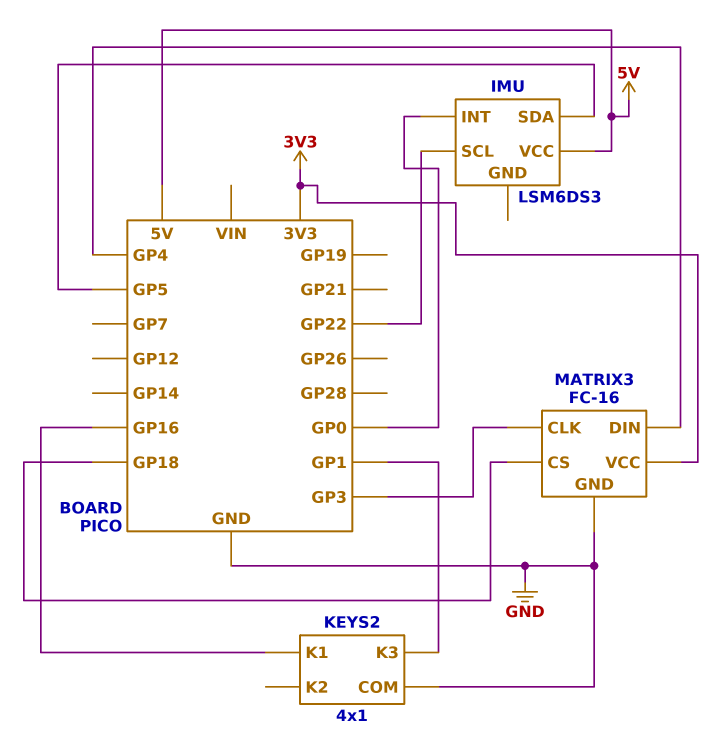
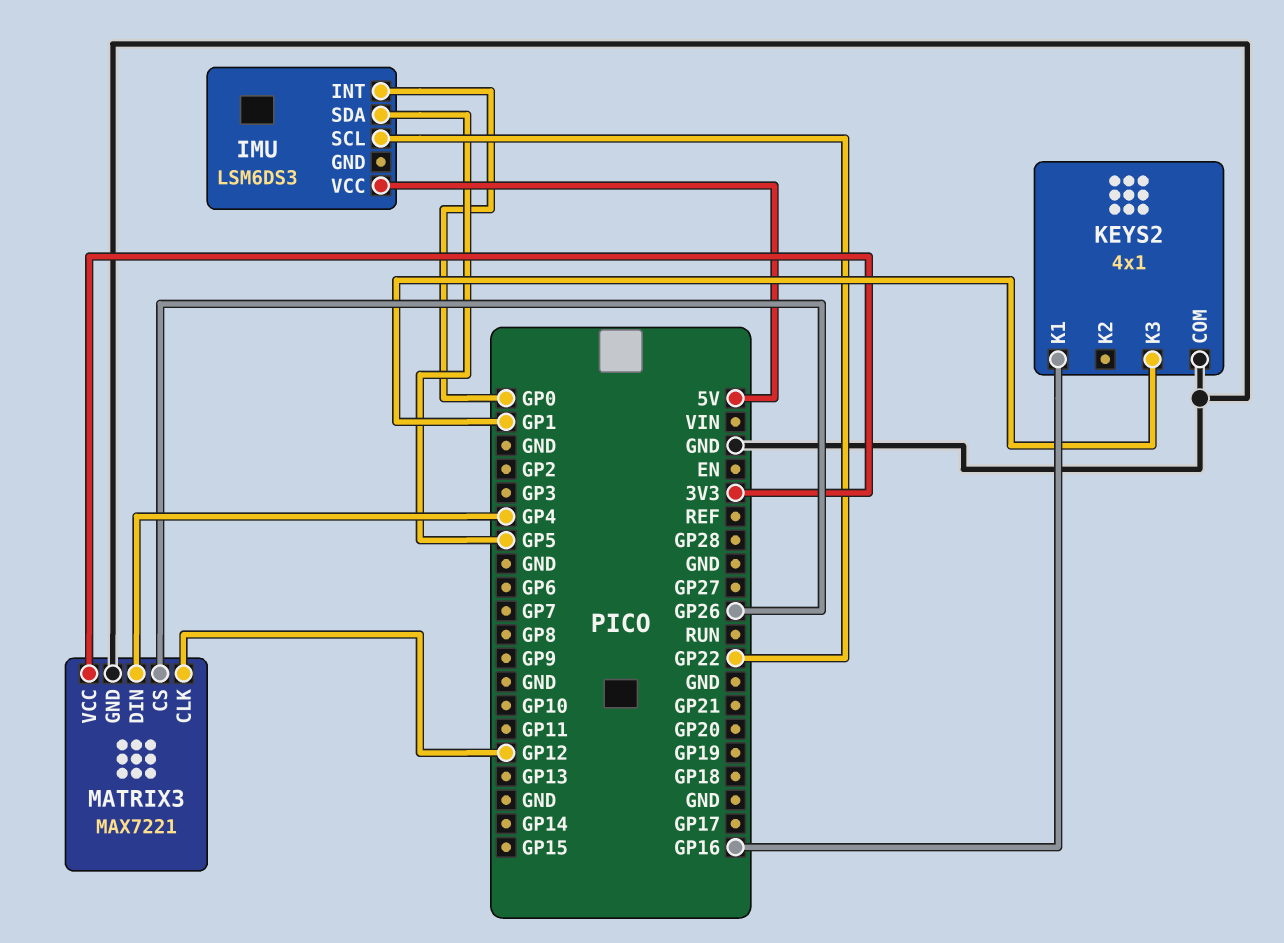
MATRIX3: FC-16 -> MAX7221
MATRIX3 pin CLK: GP3 -> GP12
MATRIX3 pin CS: GP18 -> GP26

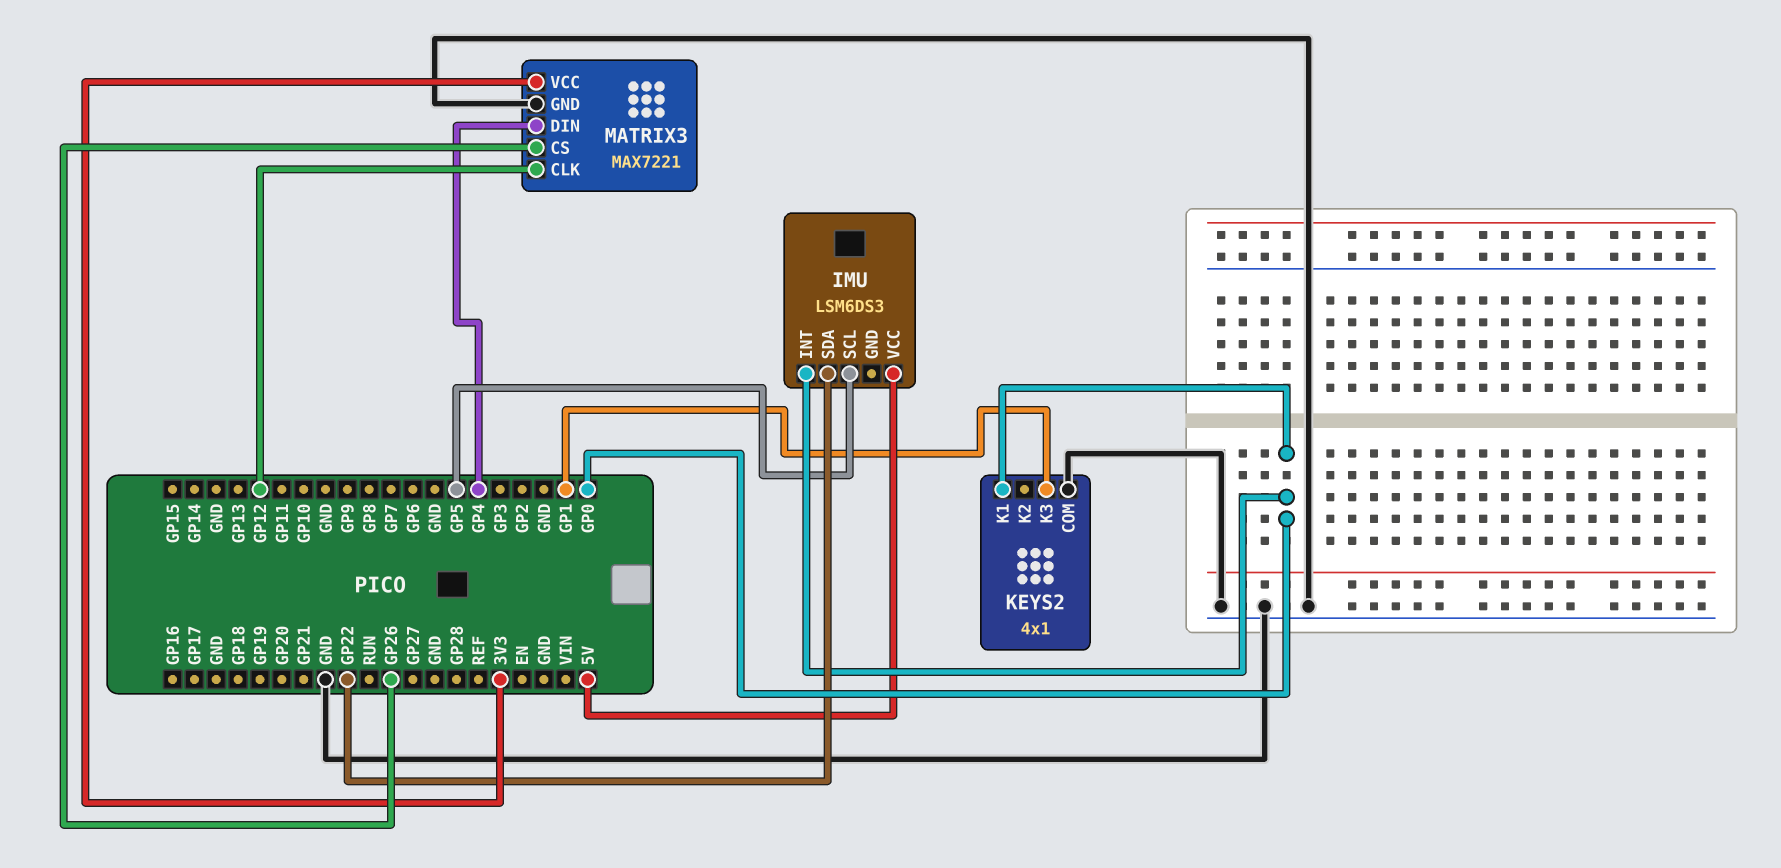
IMU pin SCL: GP22 -> GP5
IMU pin SDA: GP5 -> GP22
KEYS2 pin K1: GP16 -> GP0

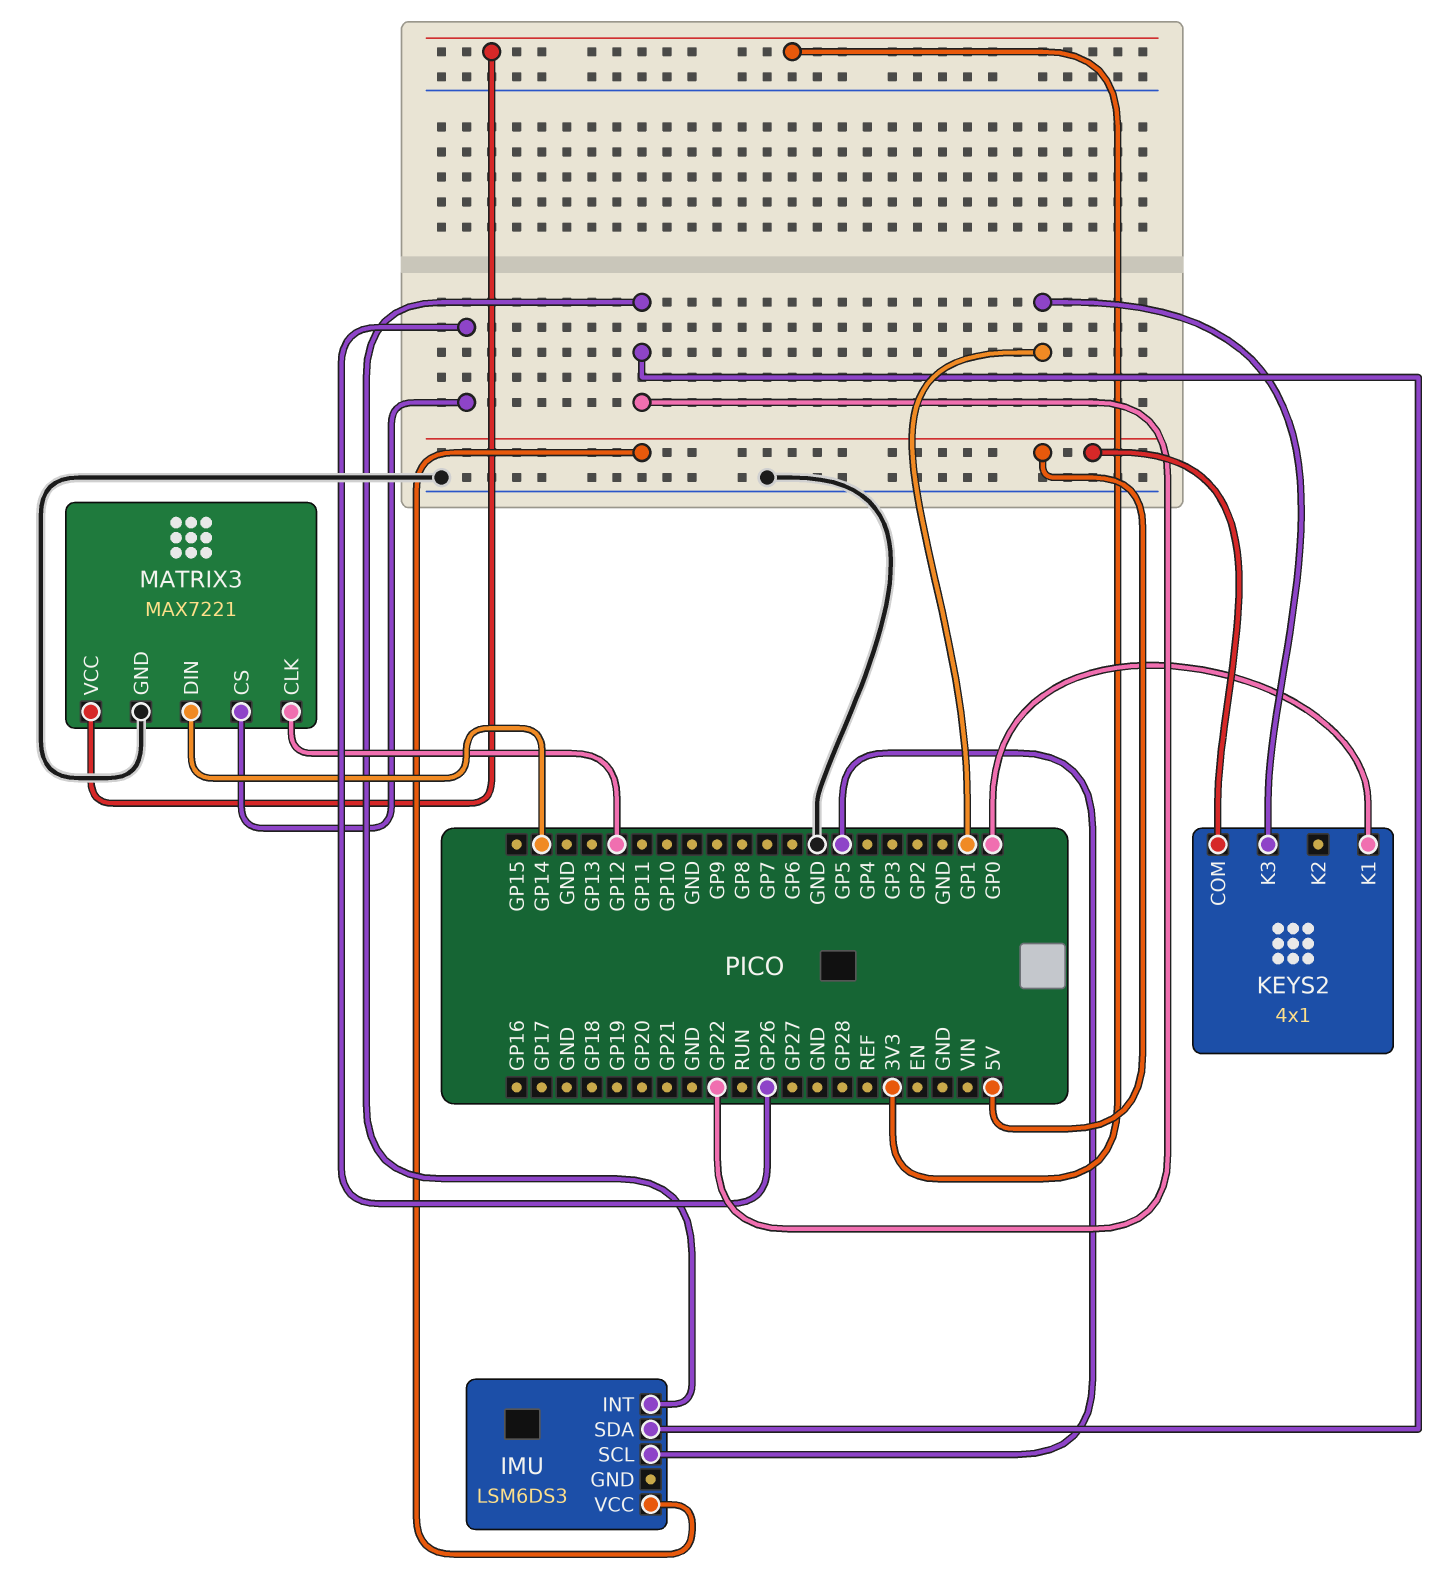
IMU pin INT: GP0 -> GP22
KEYS2 pin COM: GND -> 5V
MATRIX3 pin DIN: GP4 -> GP14

